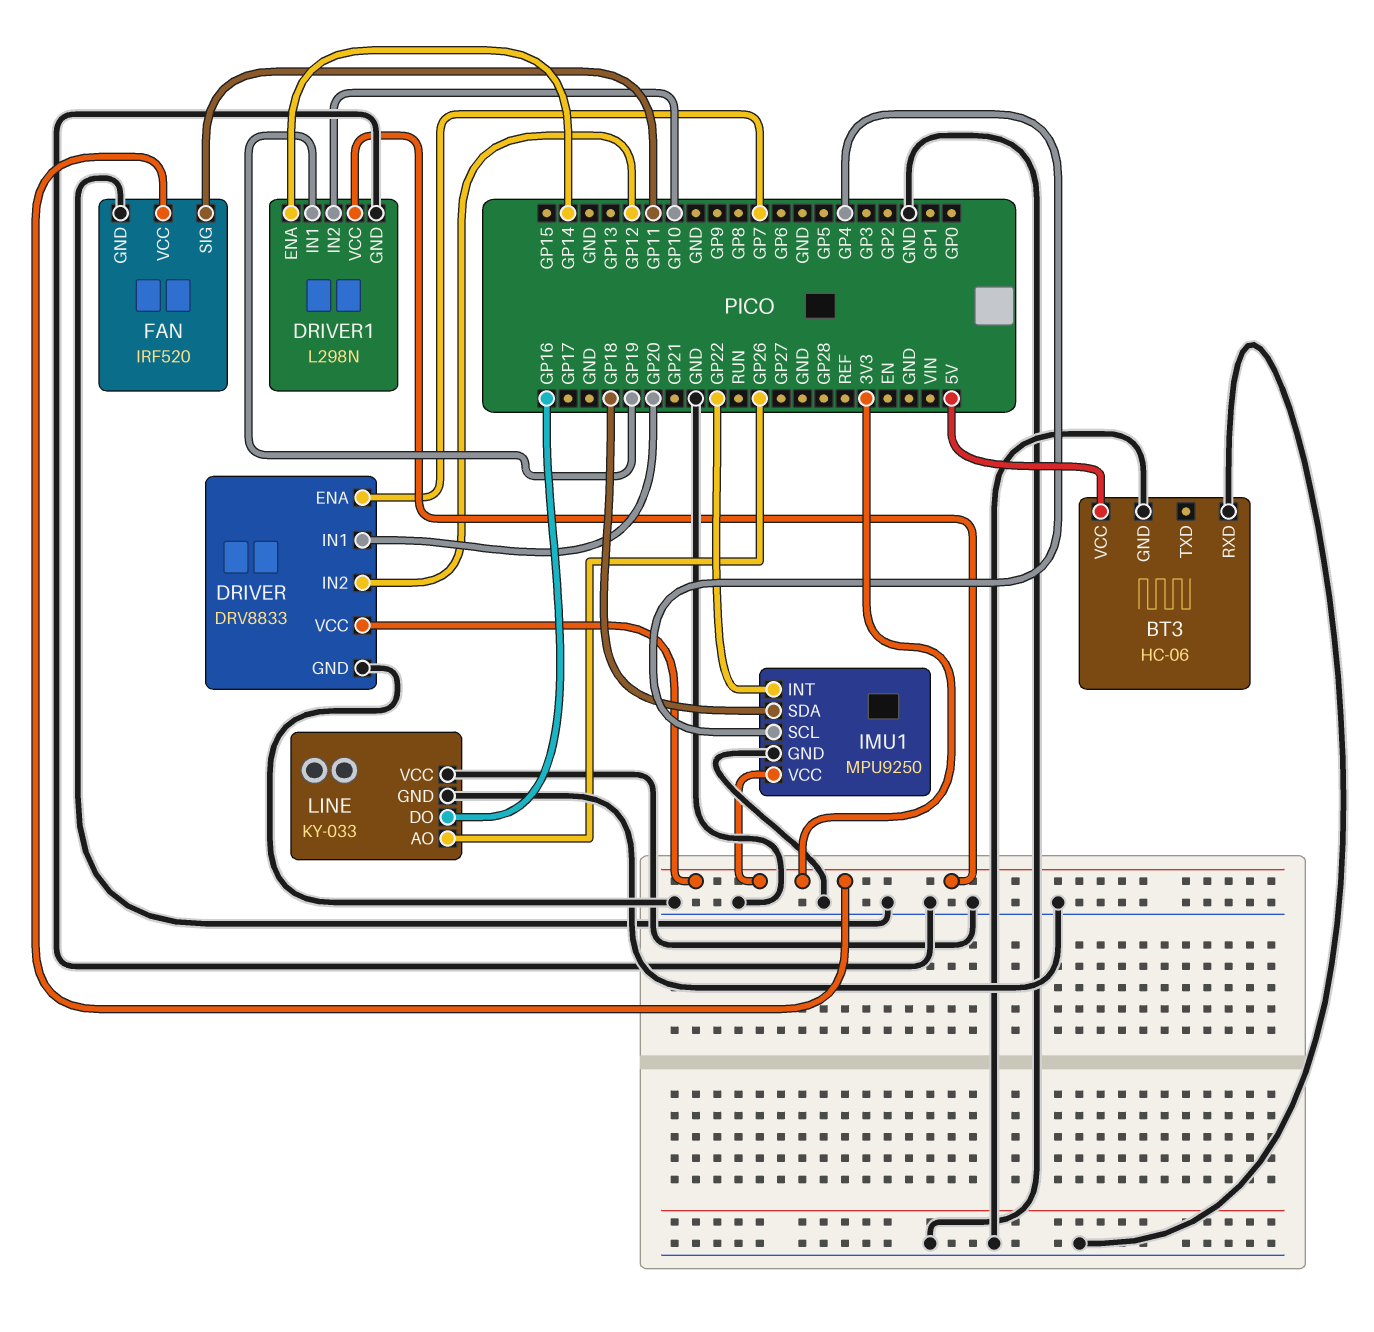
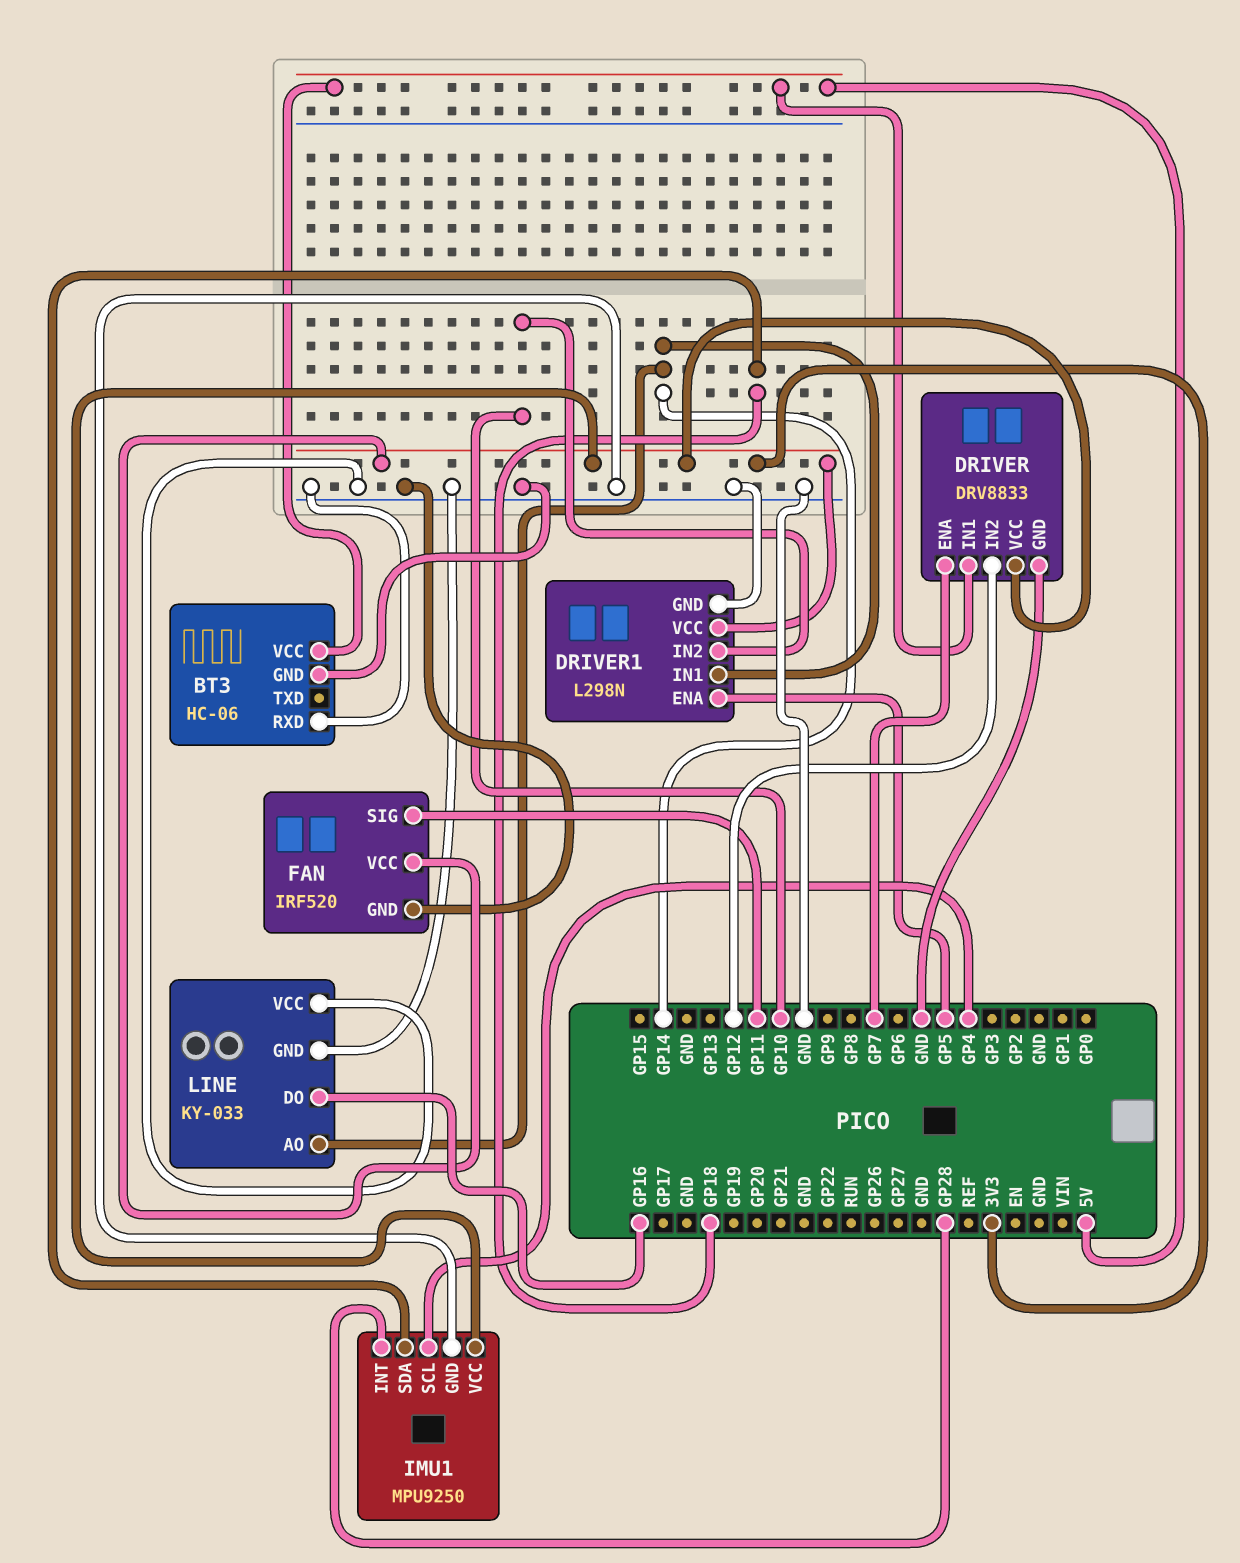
DRIVER pin IN1: GP20 -> 5V
DRIVER1 pin ENA: GP14 -> GP5
DRIVER1 pin IN1: GP19 -> GP14
IMU1 pin INT: GP22 -> GP28
LINE pin AO: GP26 -> GP14

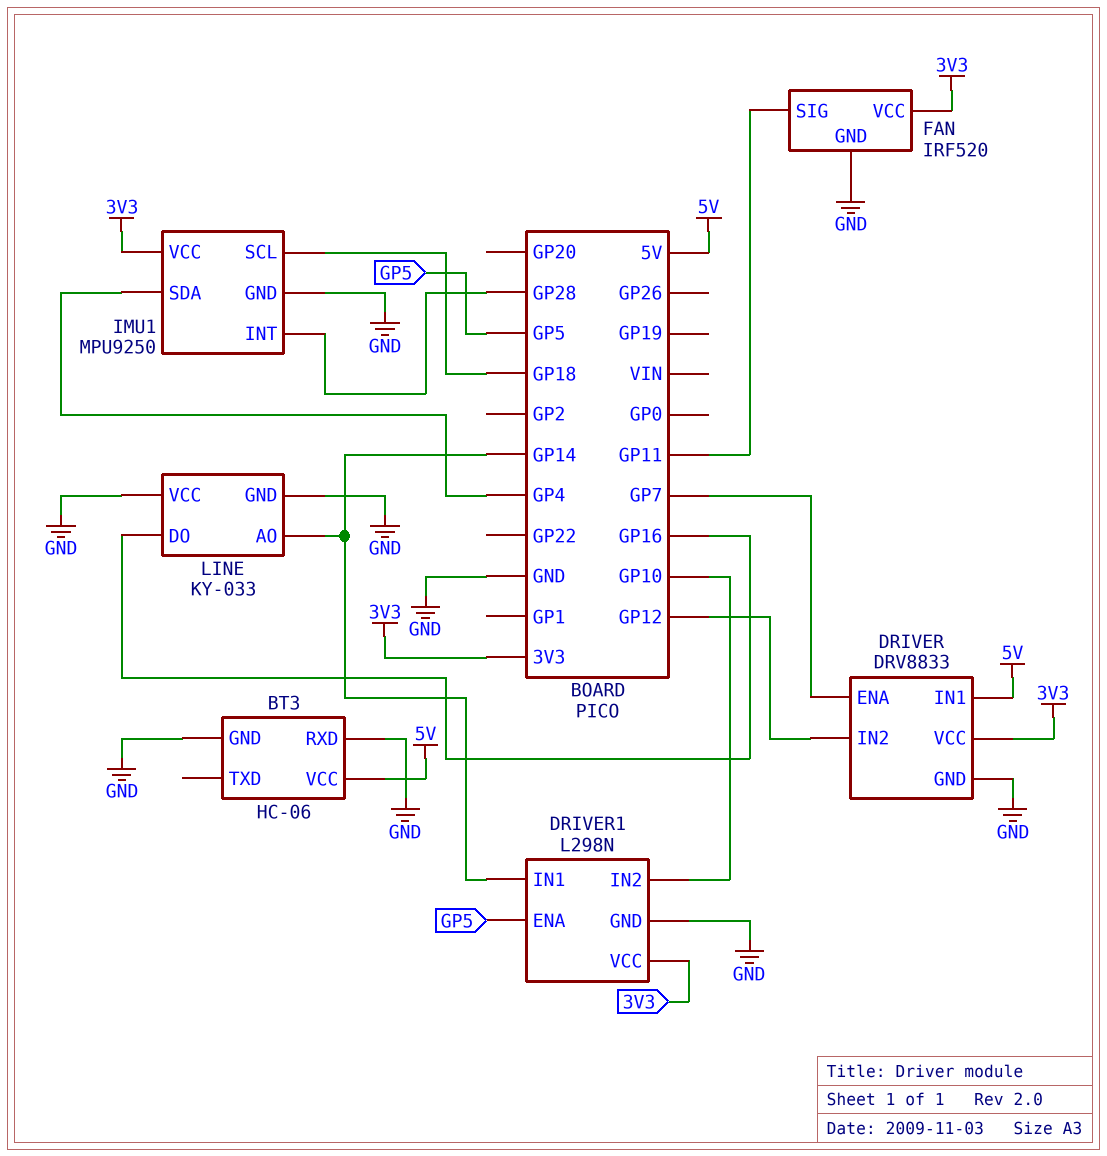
IMU1 pin SCL: GP4 -> GP18
IMU1 pin SDA: GP18 -> GP4

